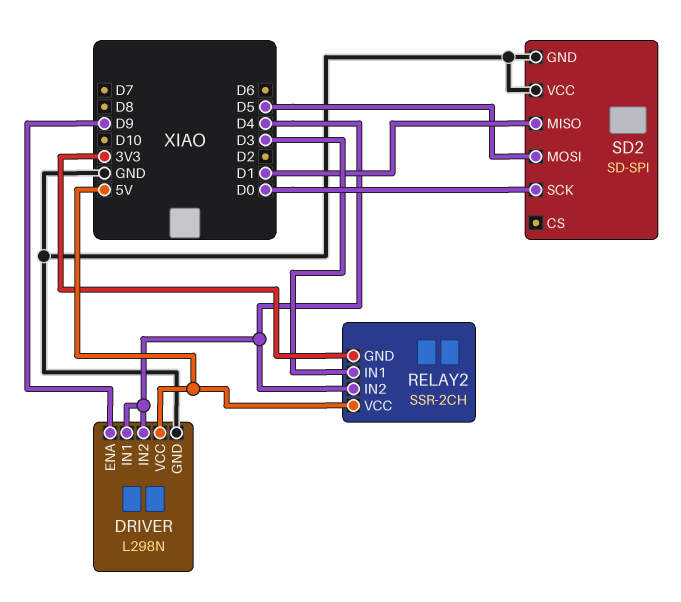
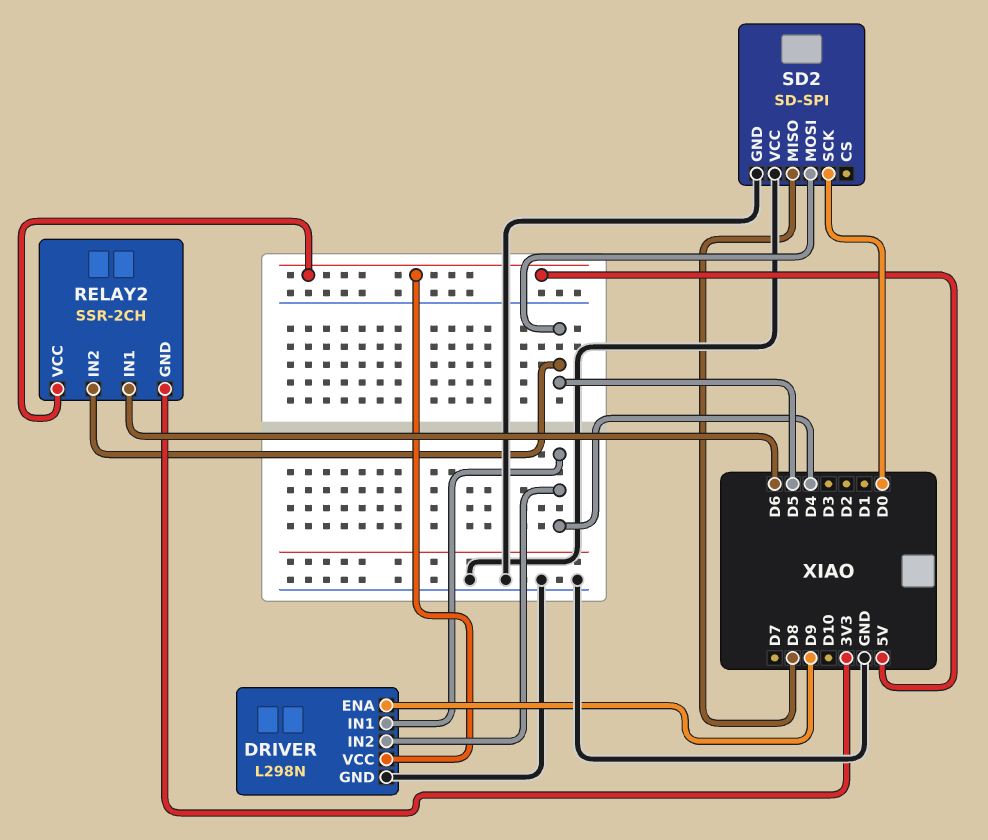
RELAY2 pin IN1: D3 -> D6
RELAY2 pin IN2: D4 -> D5
SD2 pin MISO: D1 -> D8

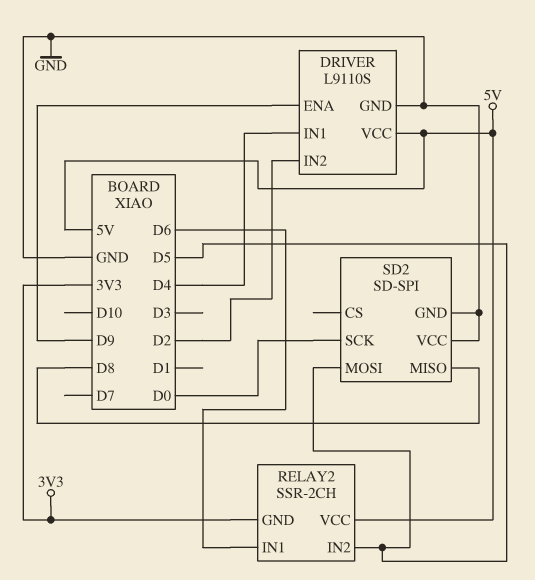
DRIVER: L298N -> L9110S
DRIVER pin IN2: D4 -> D2

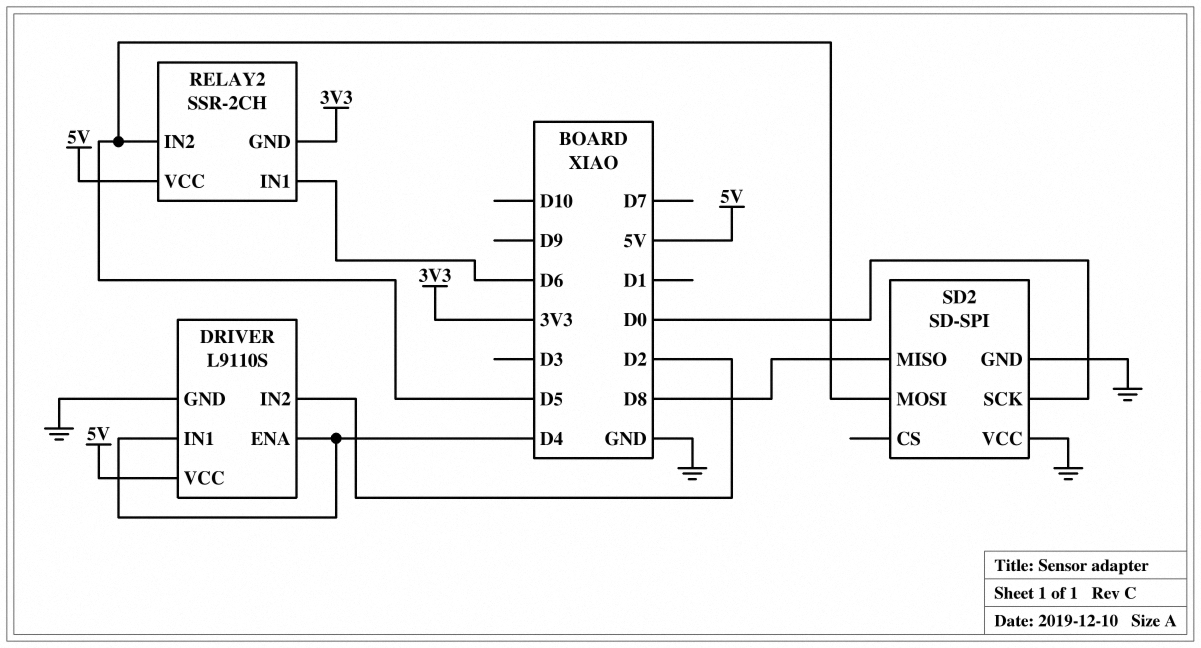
DRIVER pin ENA: D9 -> D4

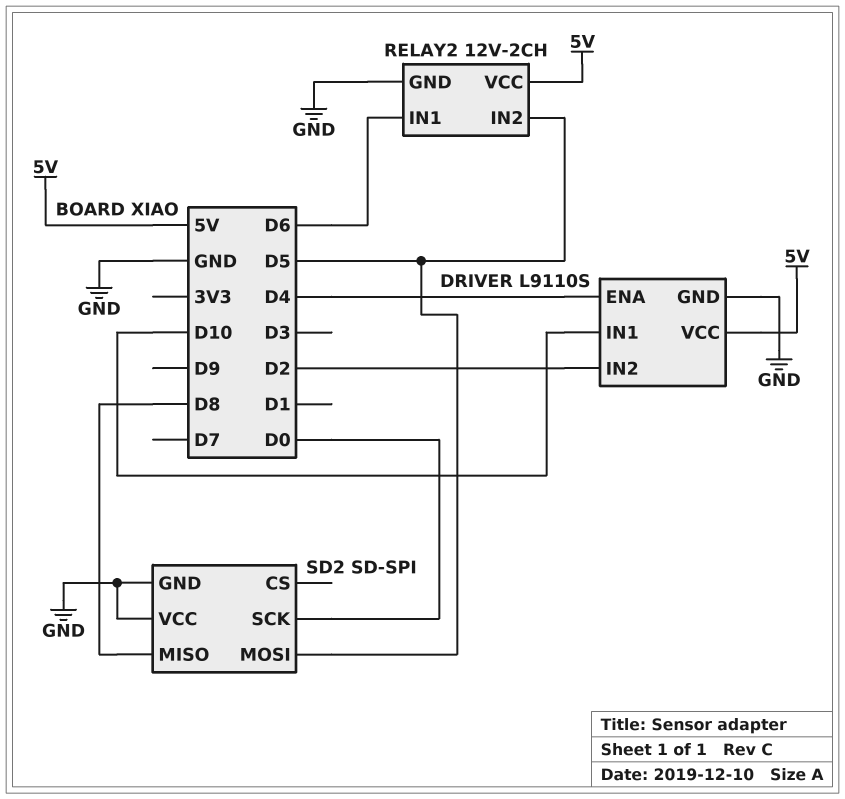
DRIVER pin IN1: D4 -> D10
RELAY2: SSR-2CH -> 12V-2CH
RELAY2 pin GND: 3V3 -> GND

